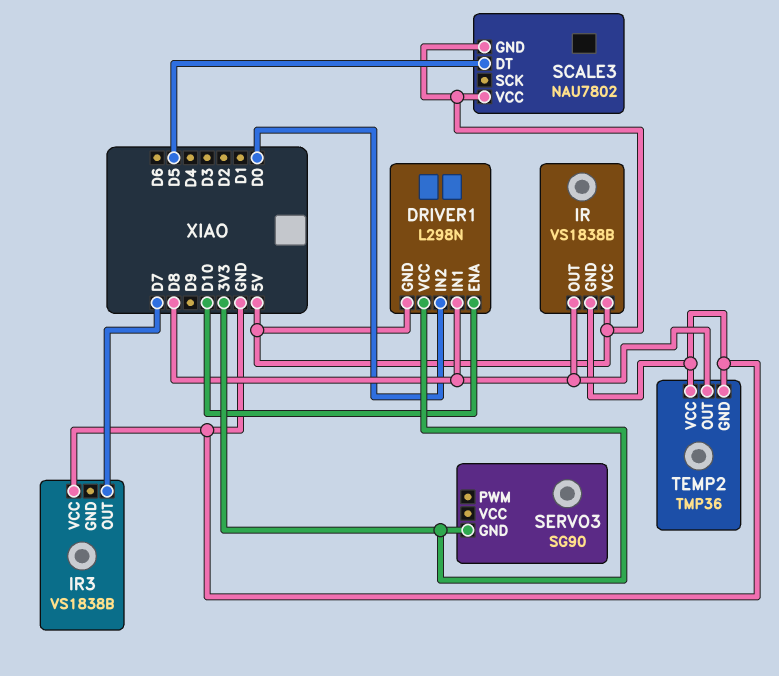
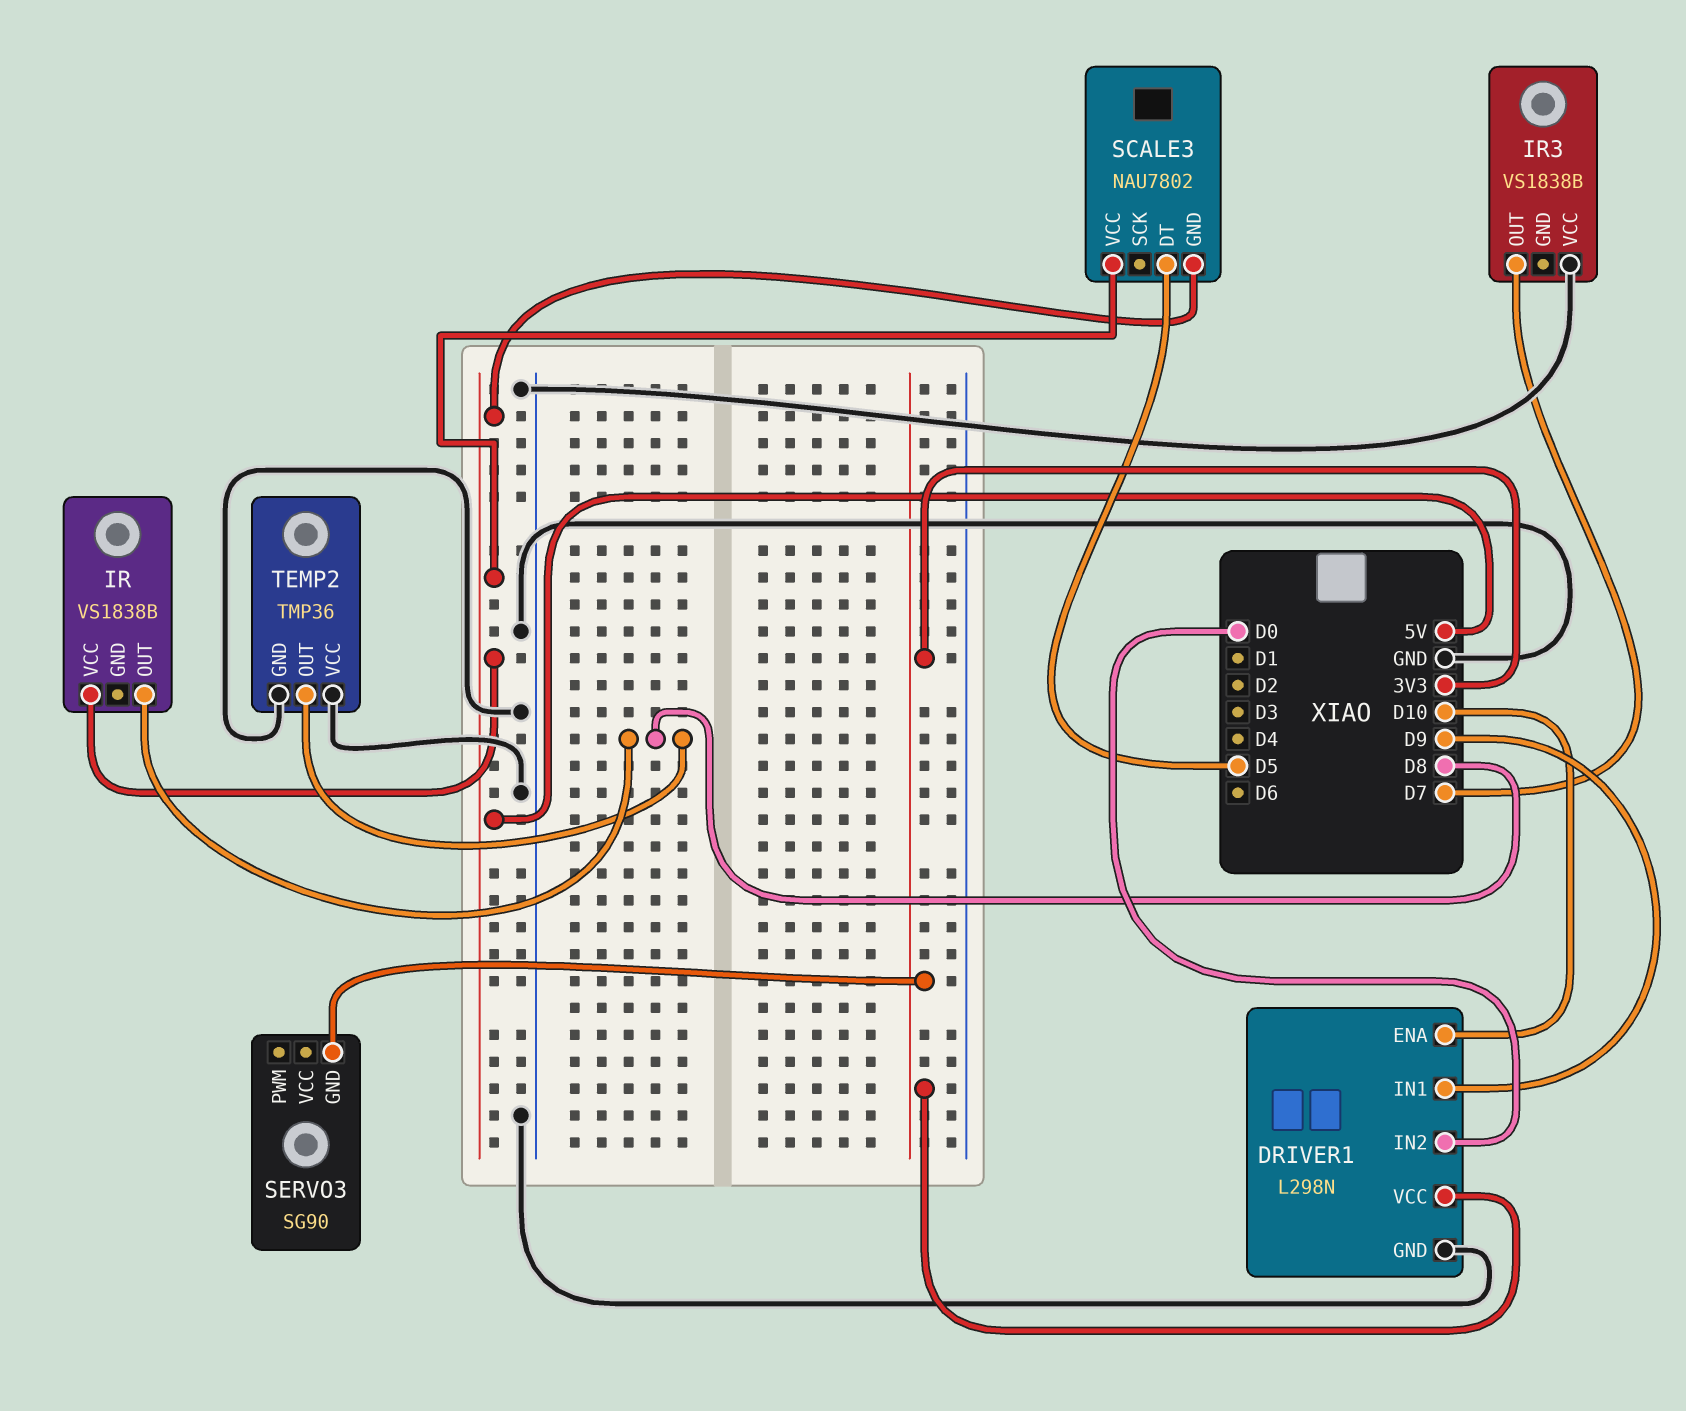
DRIVER1 pin GND: 5V -> GND
DRIVER1 pin IN1: D8 -> D9
IR pin GND: GND -> none

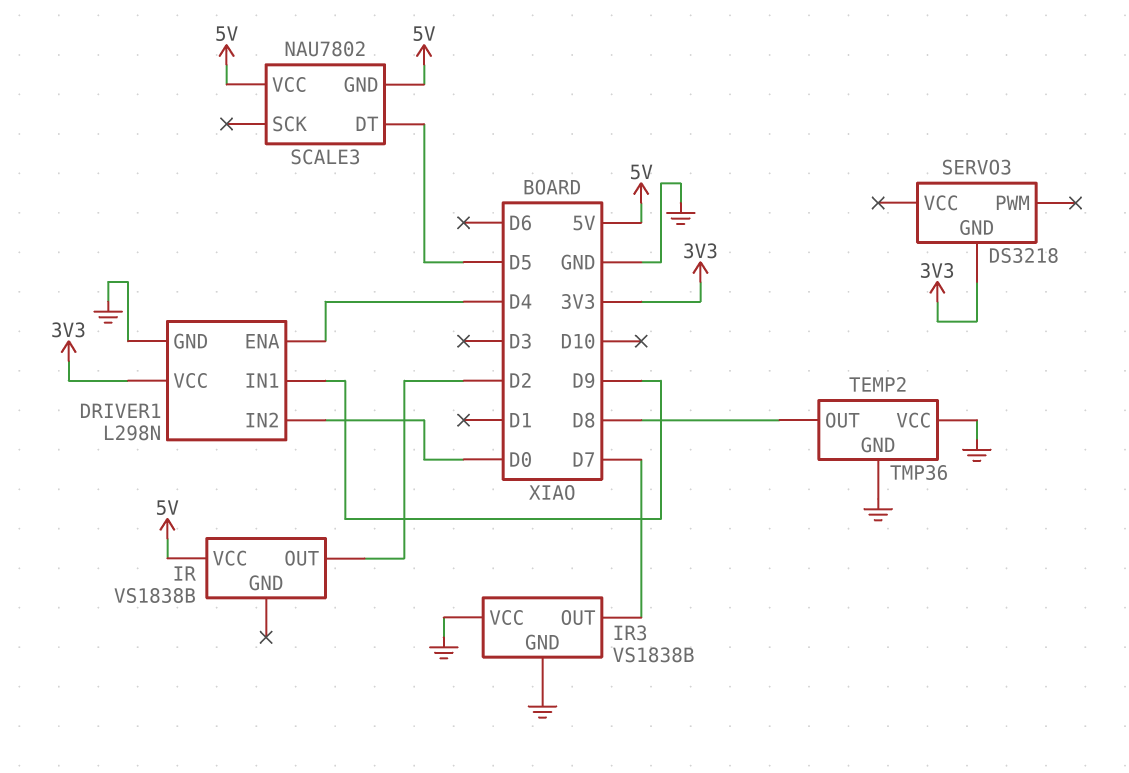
DRIVER1 pin ENA: D10 -> D4
IR pin OUT: D8 -> D2
IR3 pin GND: none -> GND
SERVO3: SG90 -> DS3218

